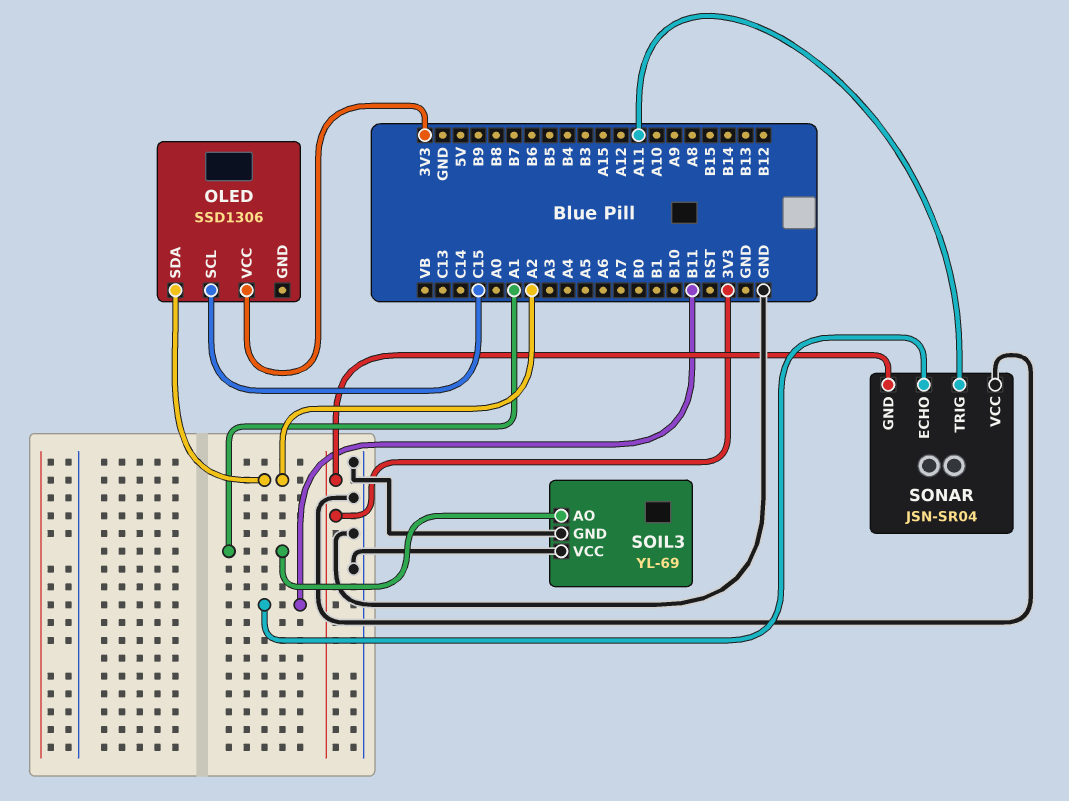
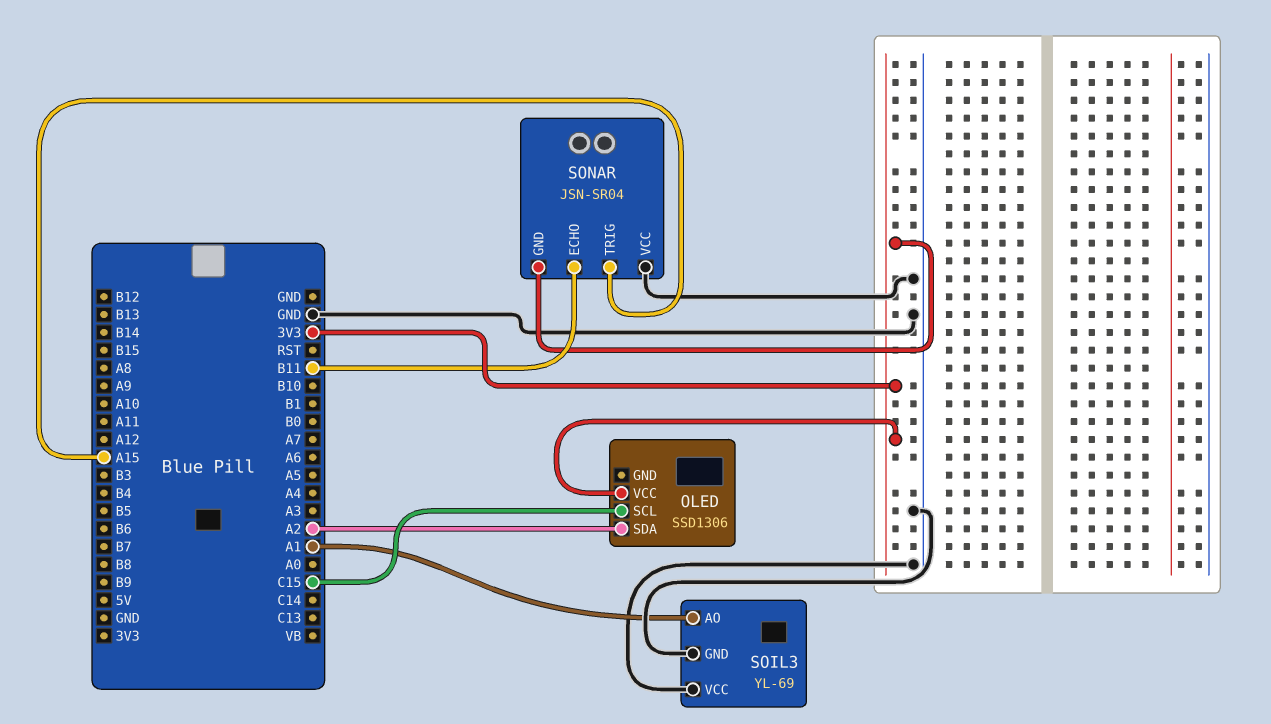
SONAR pin TRIG: A11 -> A15

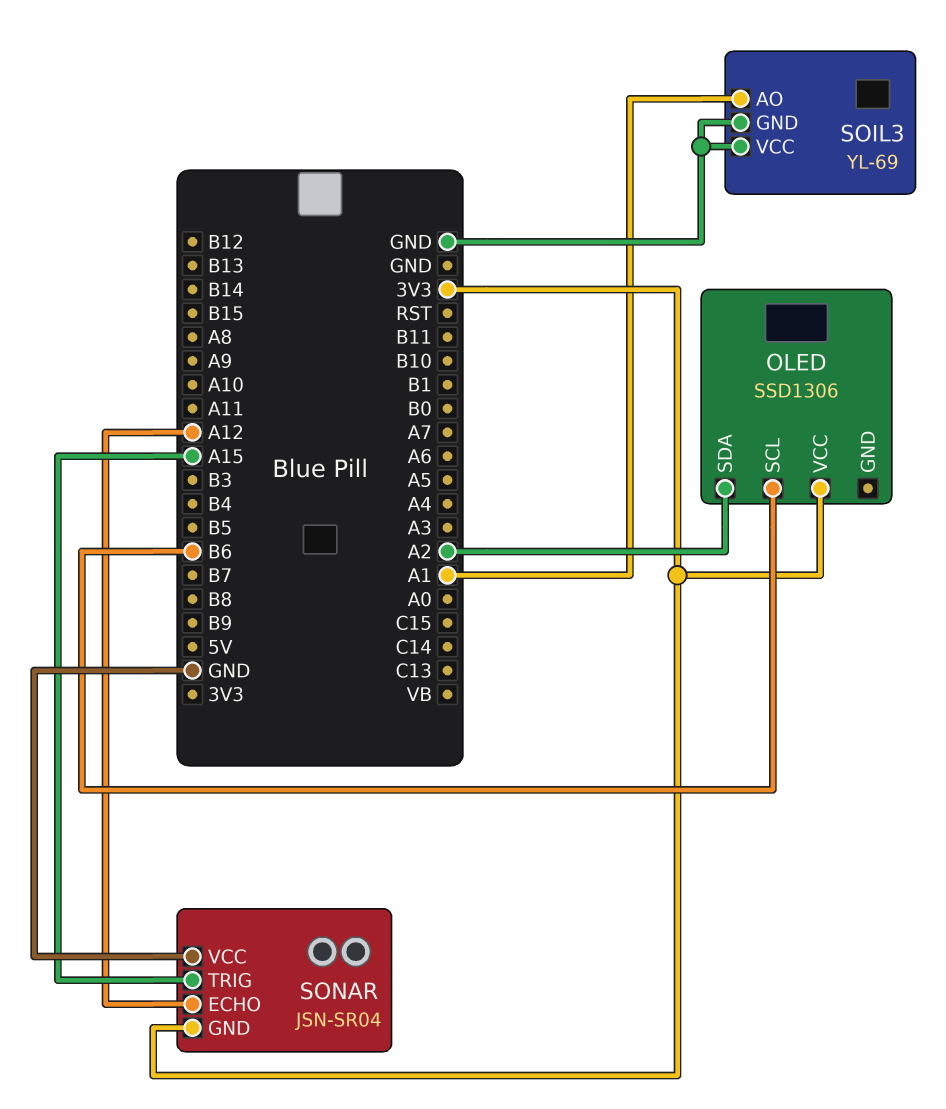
OLED pin SCL: C15 -> B6
SONAR pin ECHO: B11 -> A12

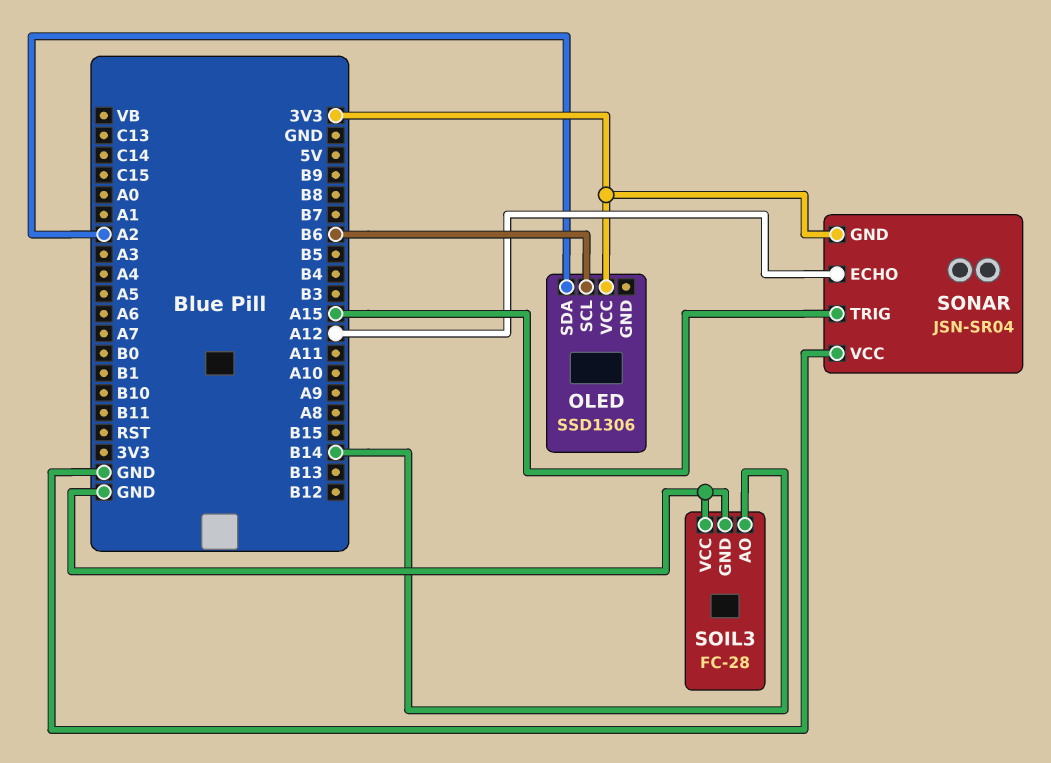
SOIL3: YL-69 -> FC-28
SOIL3 pin AO: A1 -> B14

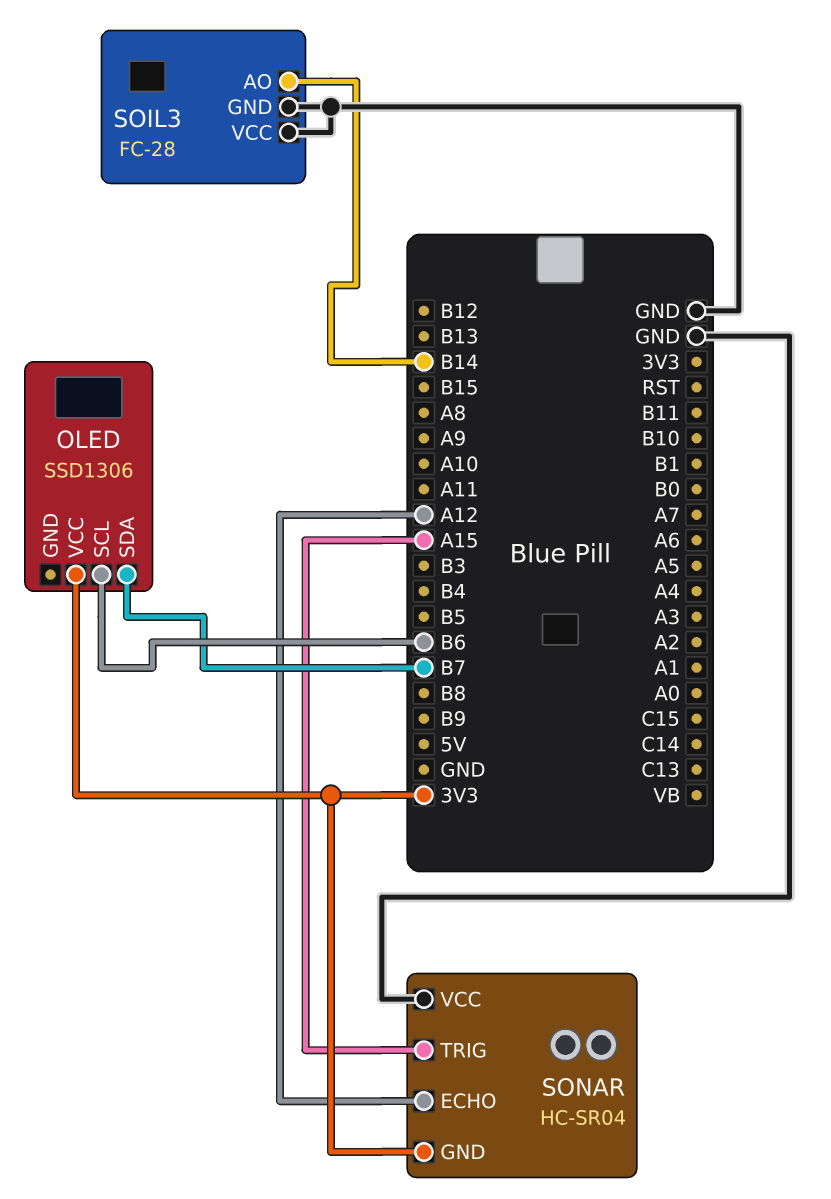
OLED pin SDA: A2 -> B7
SONAR: JSN-SR04 -> HC-SR04

